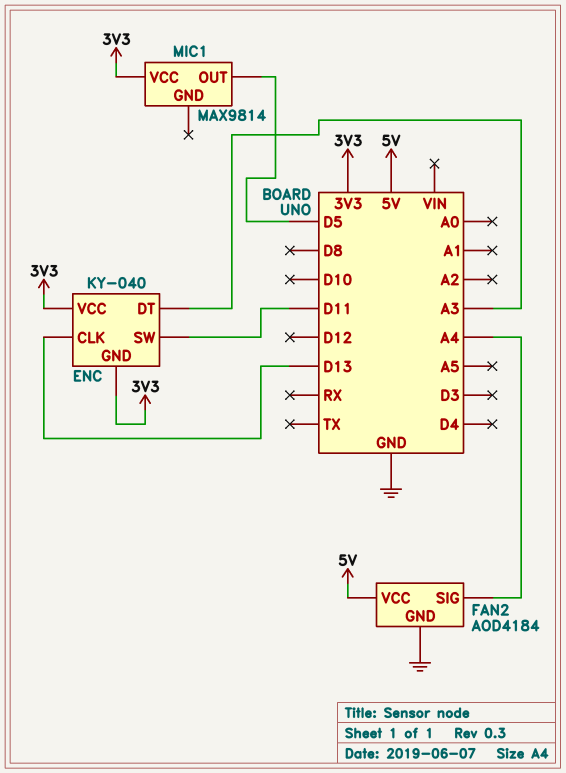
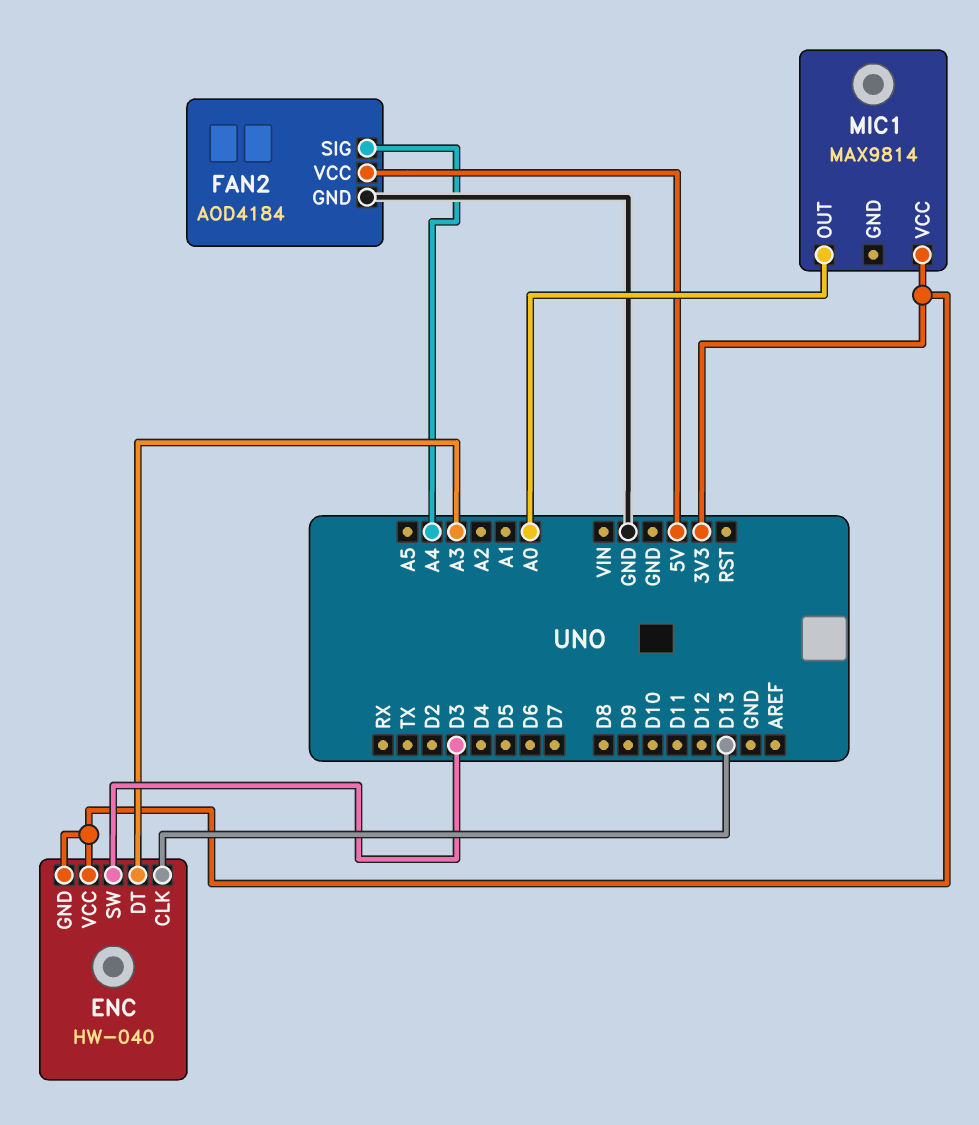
ENC: KY-040 -> HW-040
ENC pin SW: D11 -> D3
MIC1 pin OUT: D5 -> A0

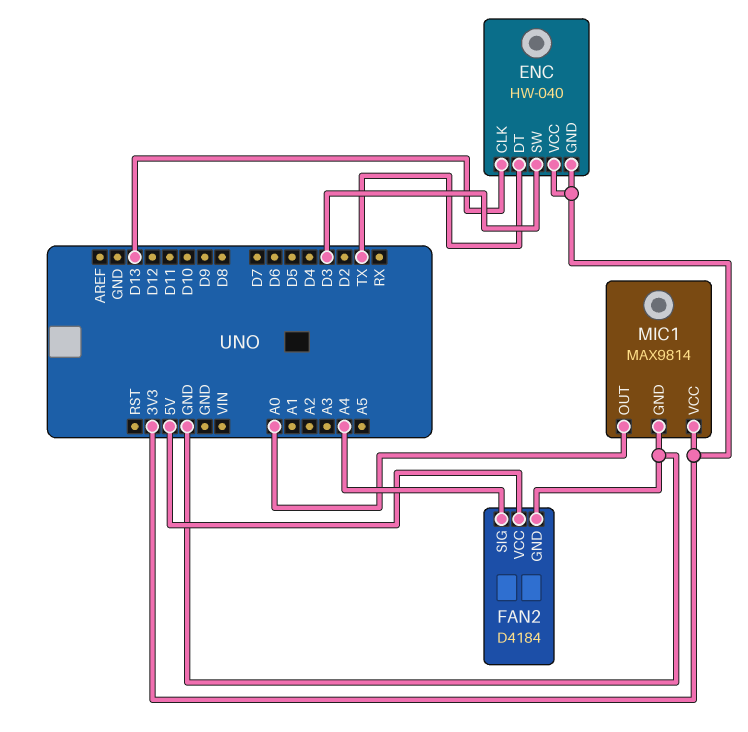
ENC pin DT: A3 -> TX
FAN2: AOD4184 -> D4184
MIC1 pin GND: none -> GND

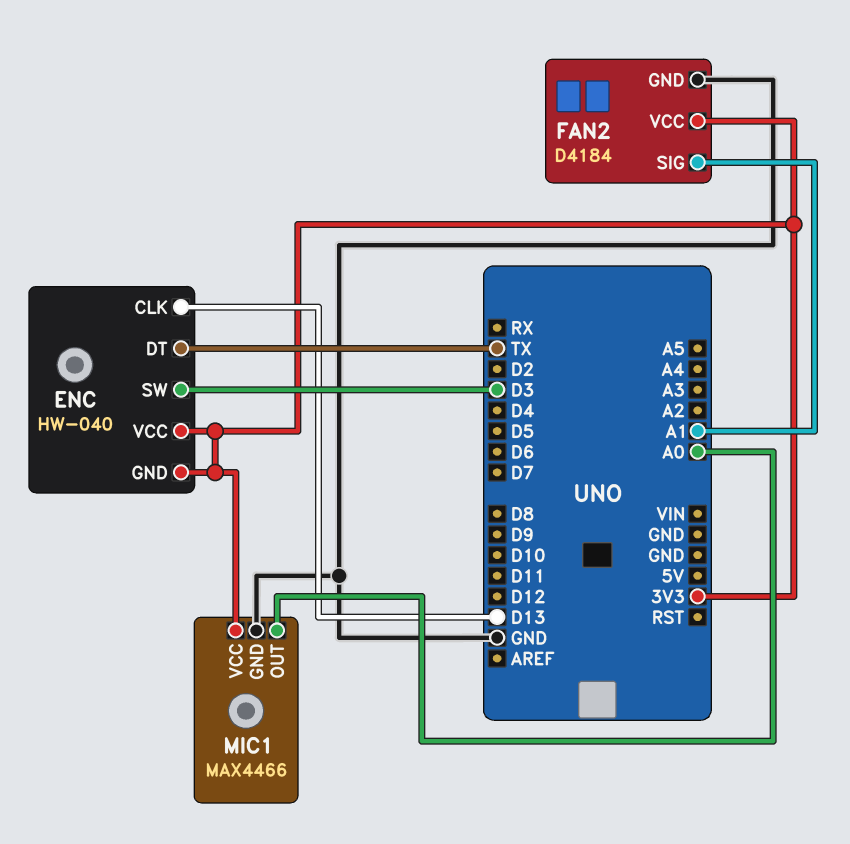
FAN2 pin SIG: A4 -> A1
FAN2 pin VCC: 5V -> 3V3
MIC1: MAX9814 -> MAX4466

